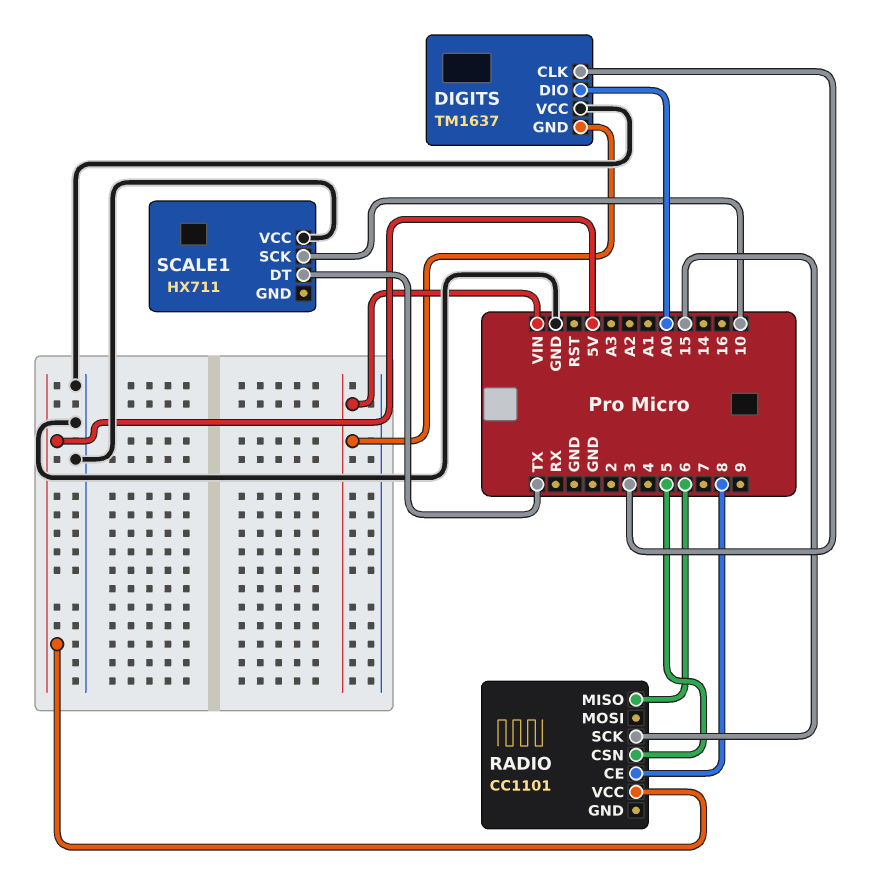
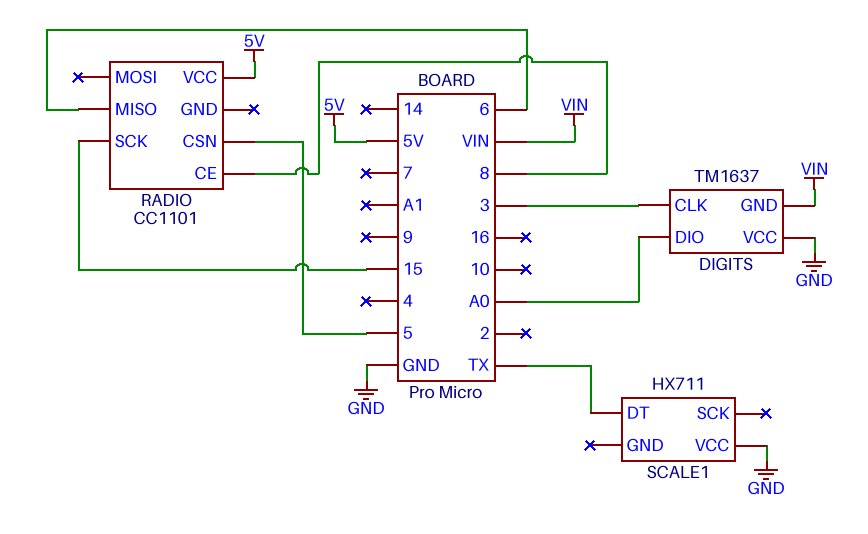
SCALE1 pin SCK: 10 -> none

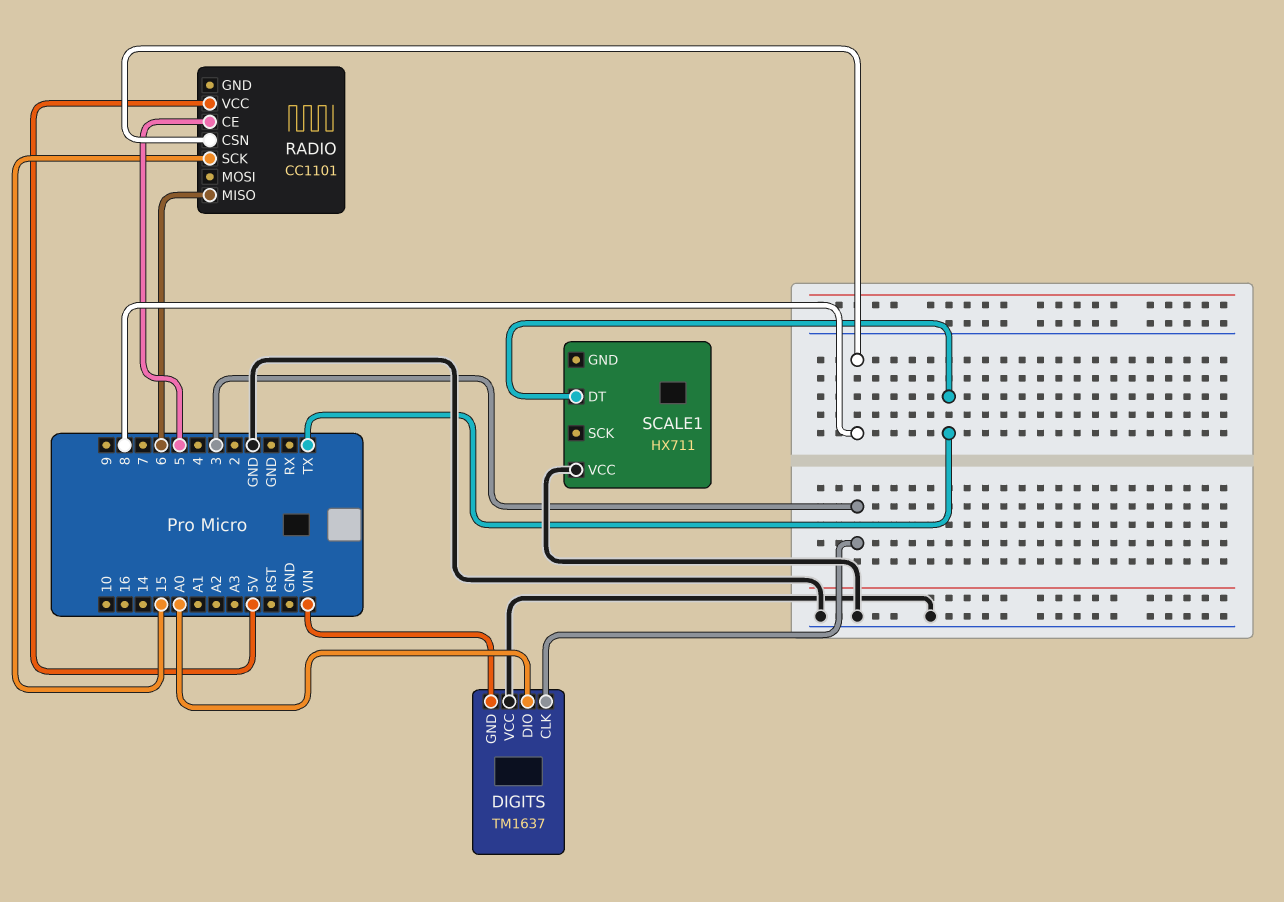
RADIO pin CE: 8 -> 5
RADIO pin CSN: 5 -> 8

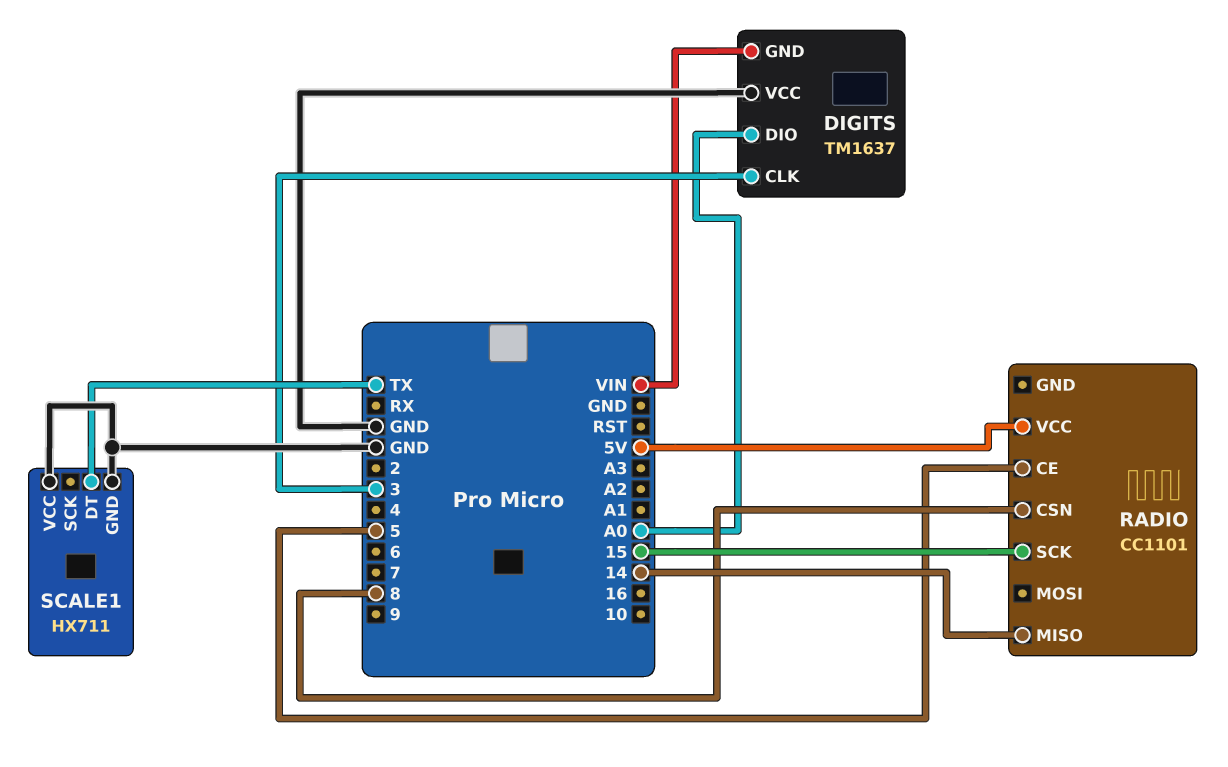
RADIO pin MISO: 6 -> 14
SCALE1 pin GND: none -> GND

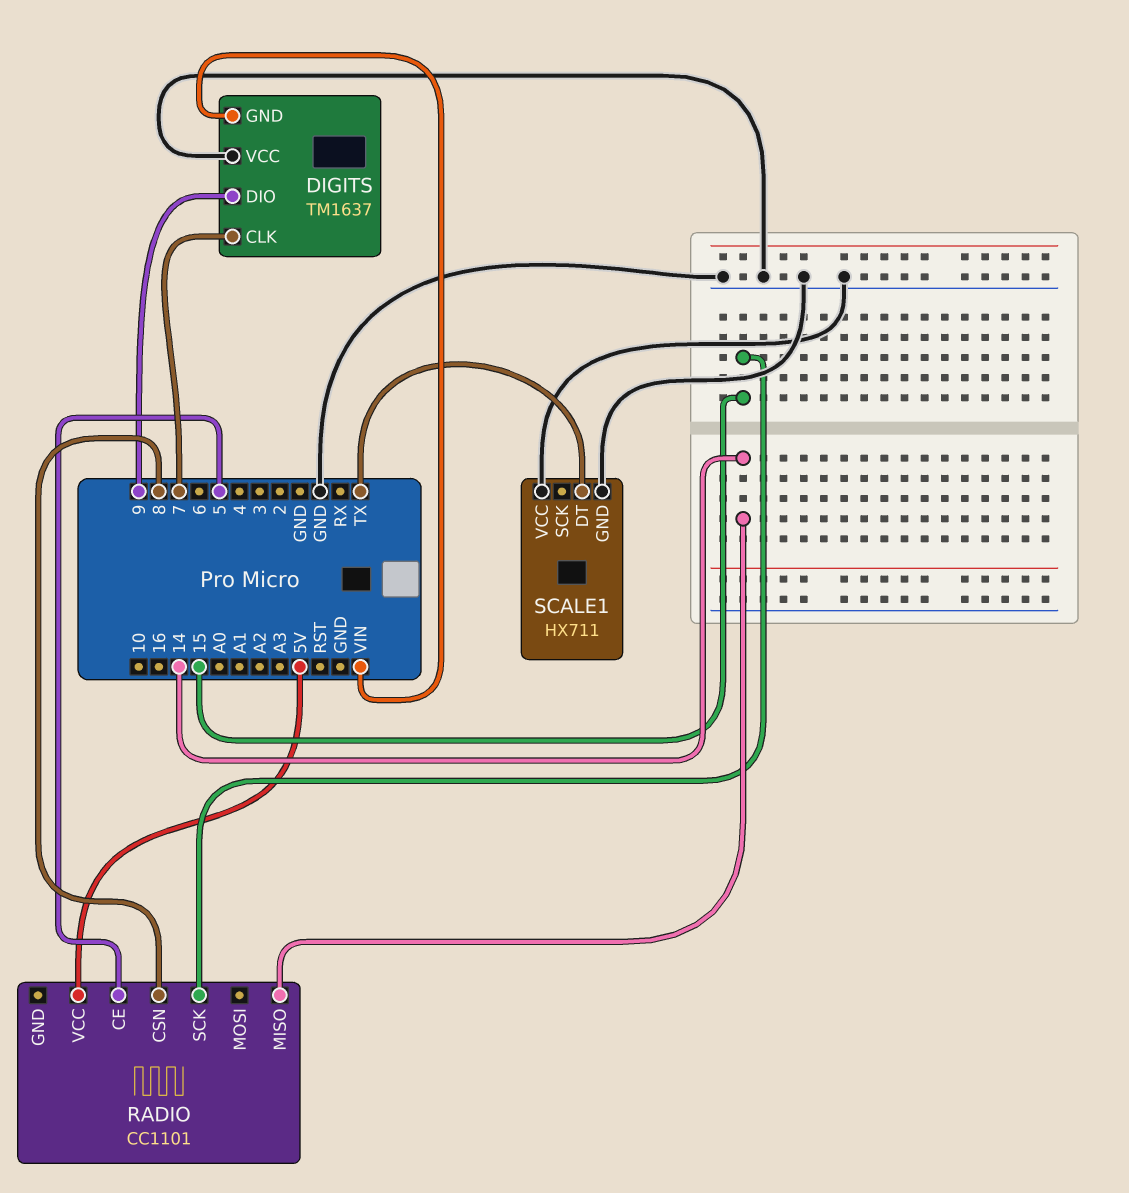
DIGITS pin CLK: 3 -> 7
DIGITS pin DIO: A0 -> 9

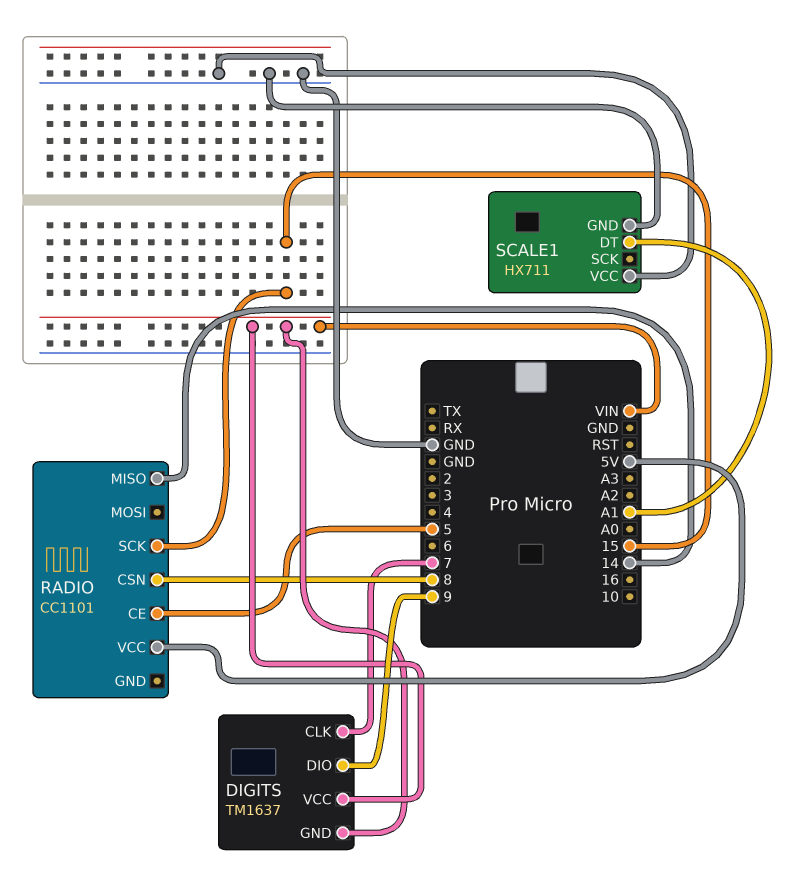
DIGITS pin VCC: GND -> VIN
SCALE1 pin DT: TX -> A1

